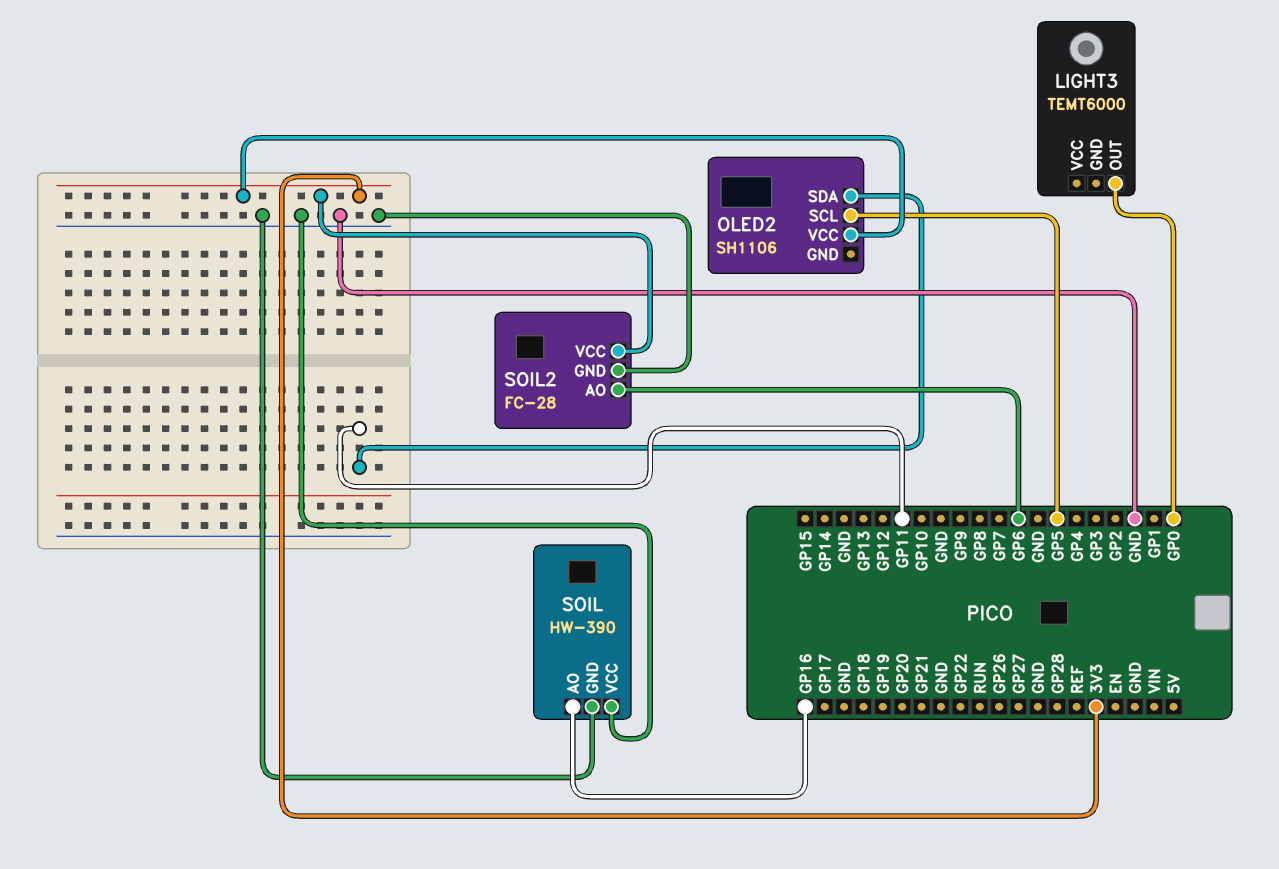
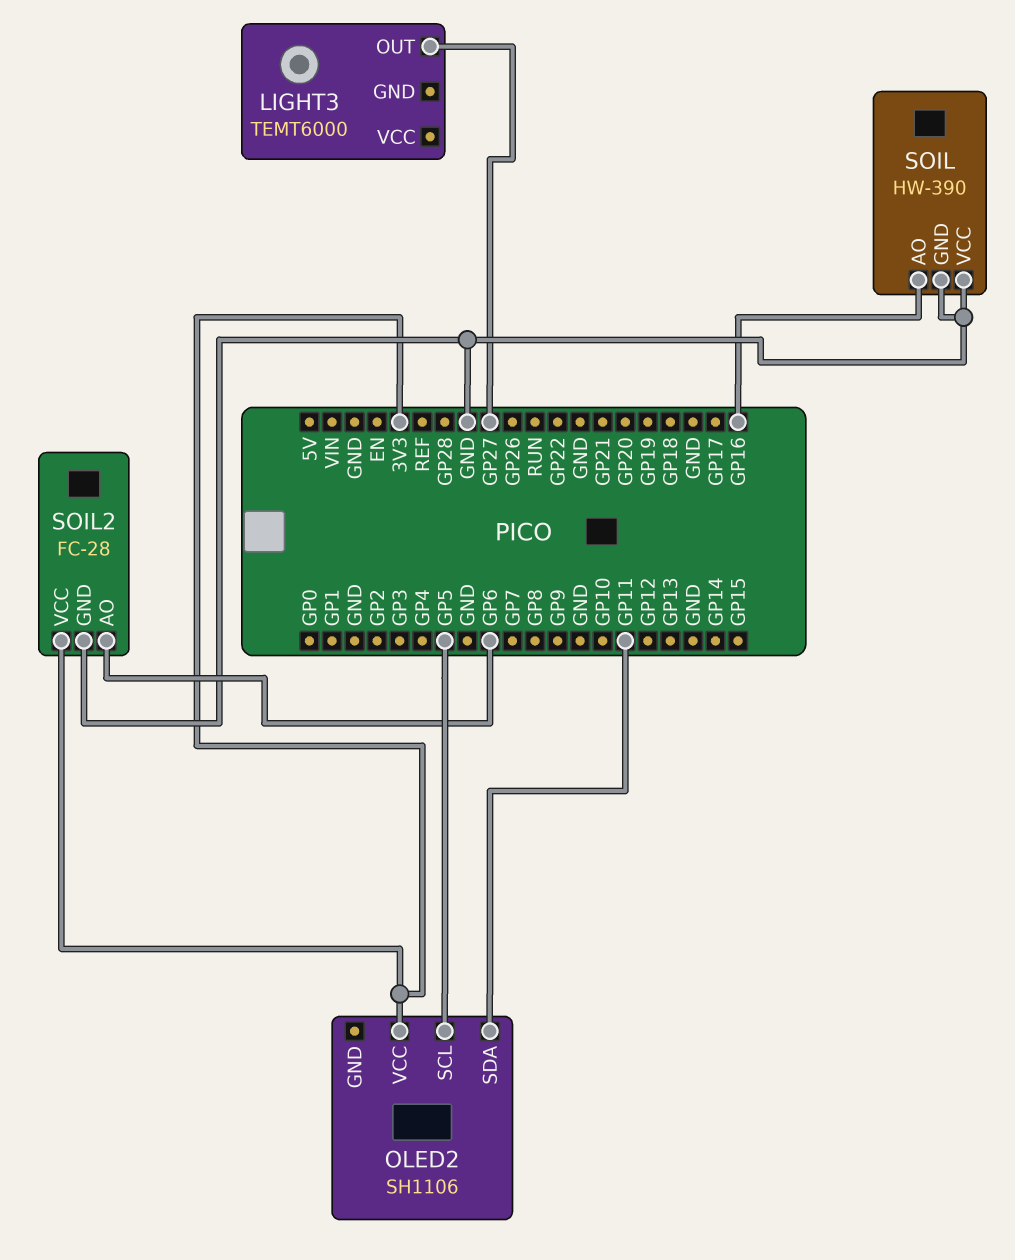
LIGHT3 pin OUT: GP0 -> GP27

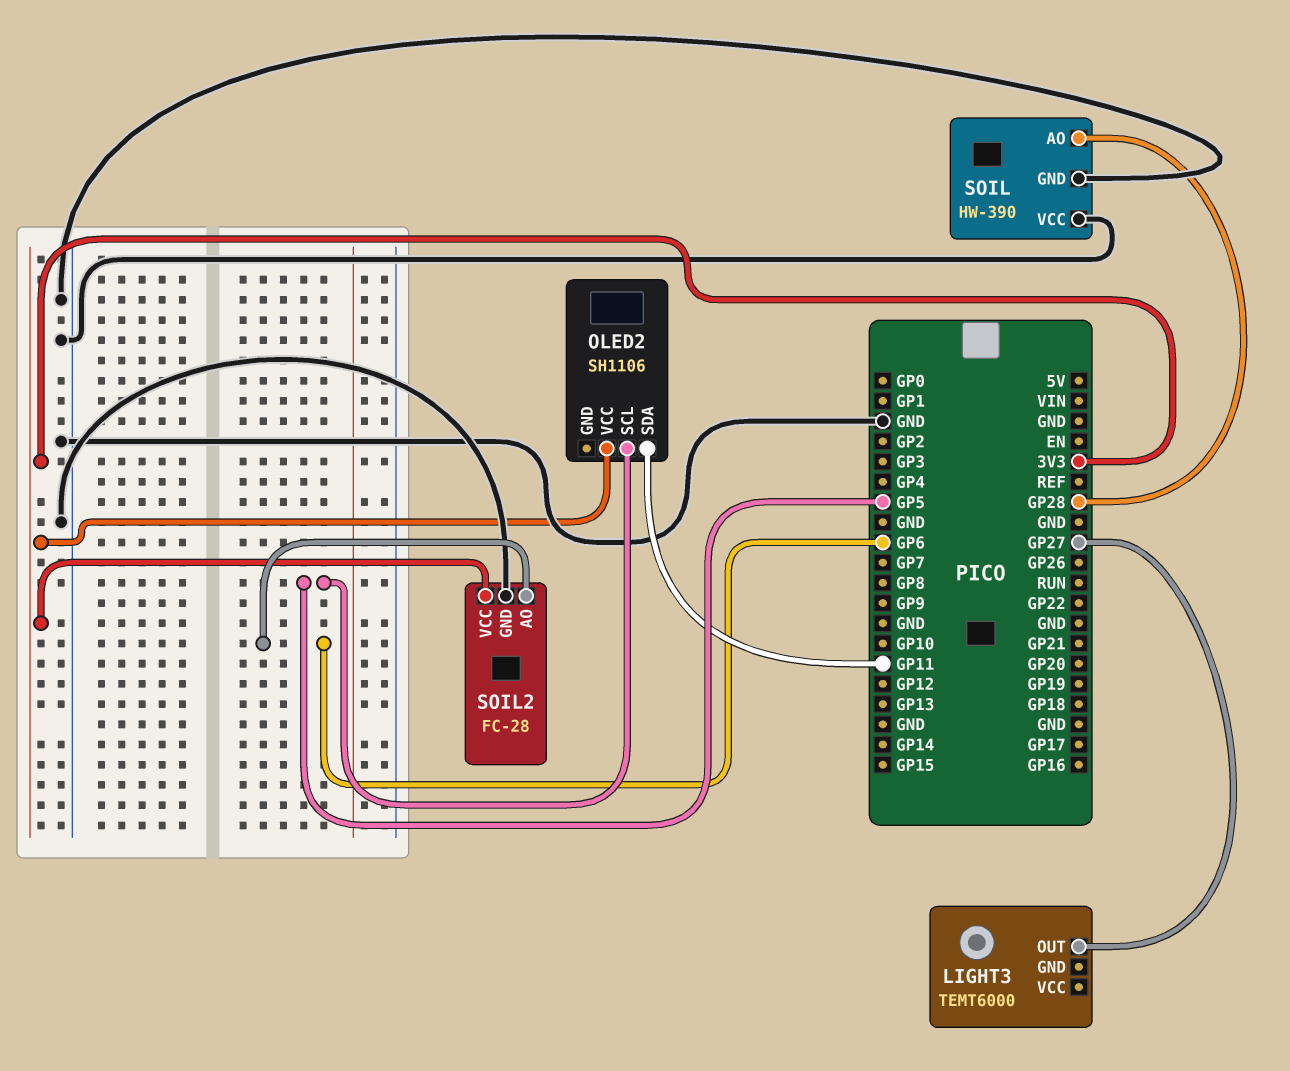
SOIL pin AO: GP16 -> GP28

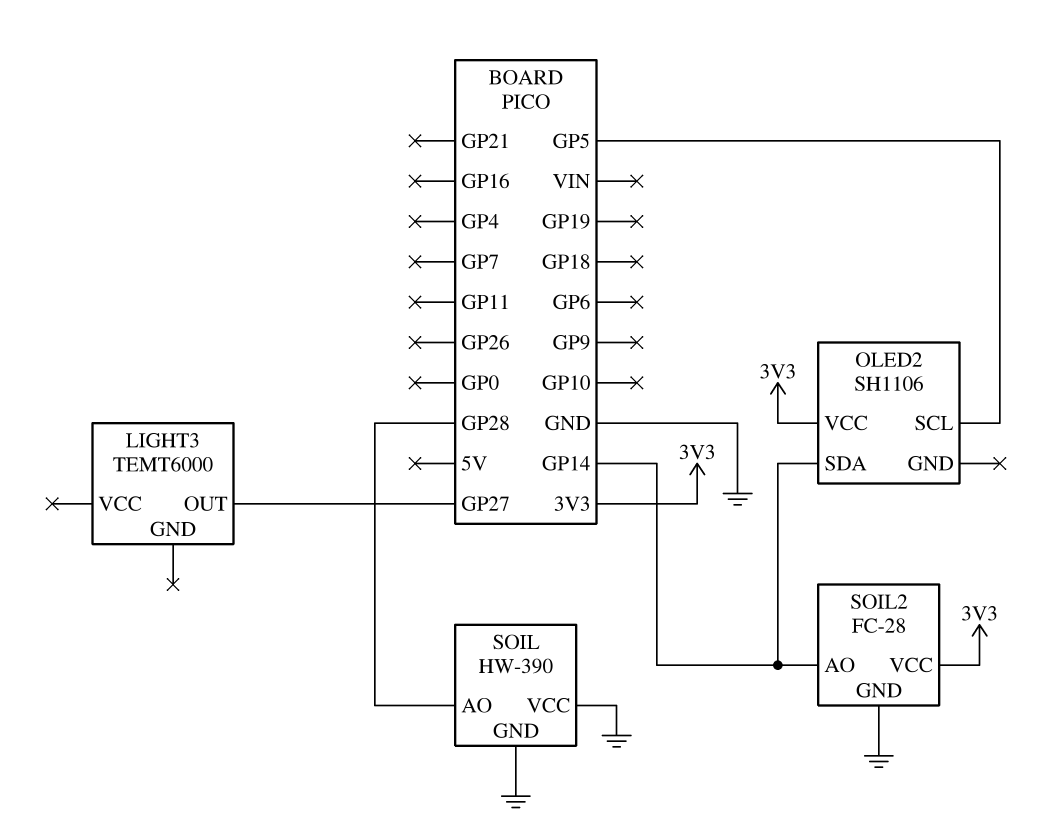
OLED2 pin SDA: GP11 -> GP14
SOIL2 pin AO: GP6 -> GP14

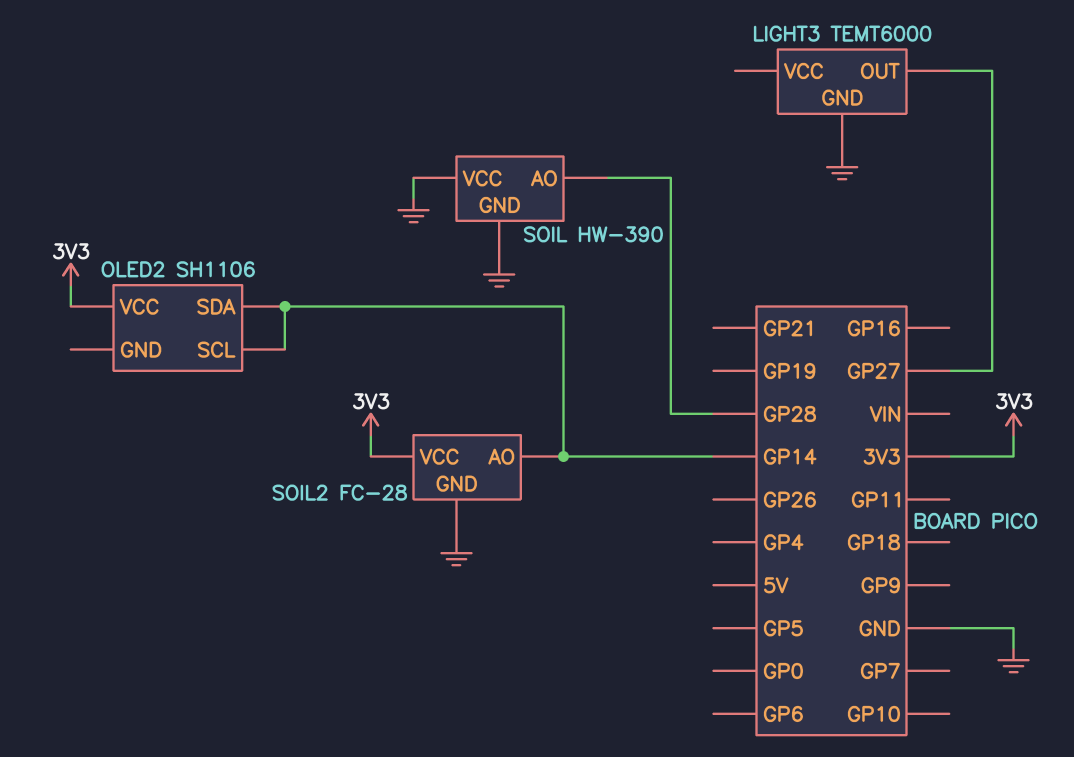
LIGHT3 pin GND: none -> GND
OLED2 pin SCL: GP5 -> GP14

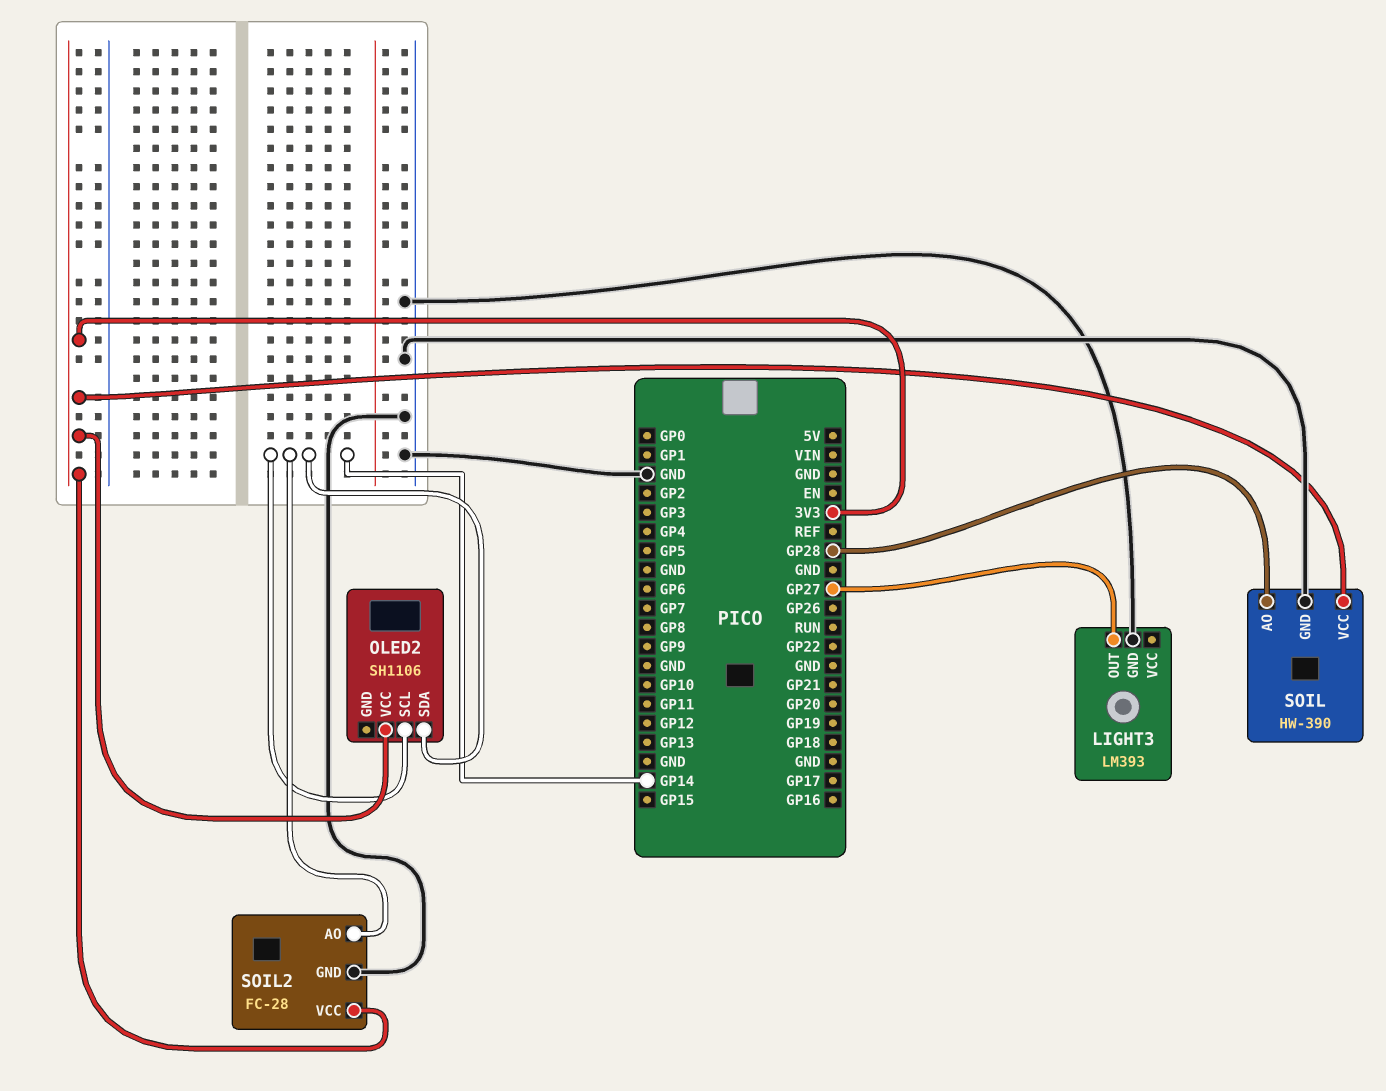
LIGHT3: TEMT6000 -> LM393
SOIL pin VCC: GND -> 3V3

